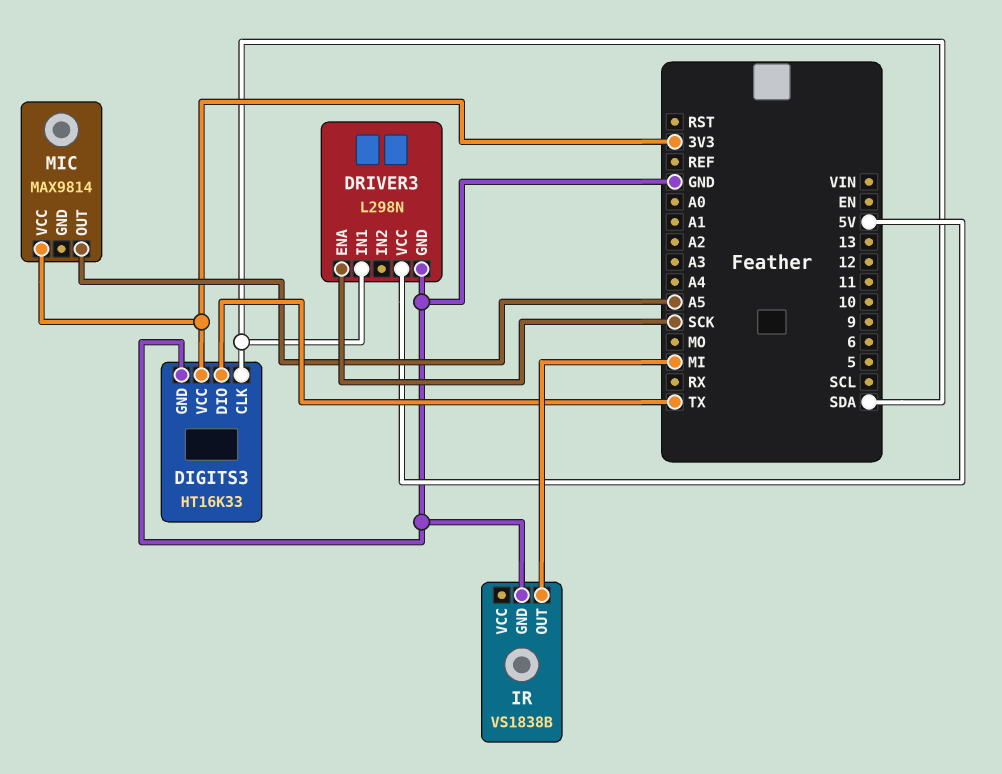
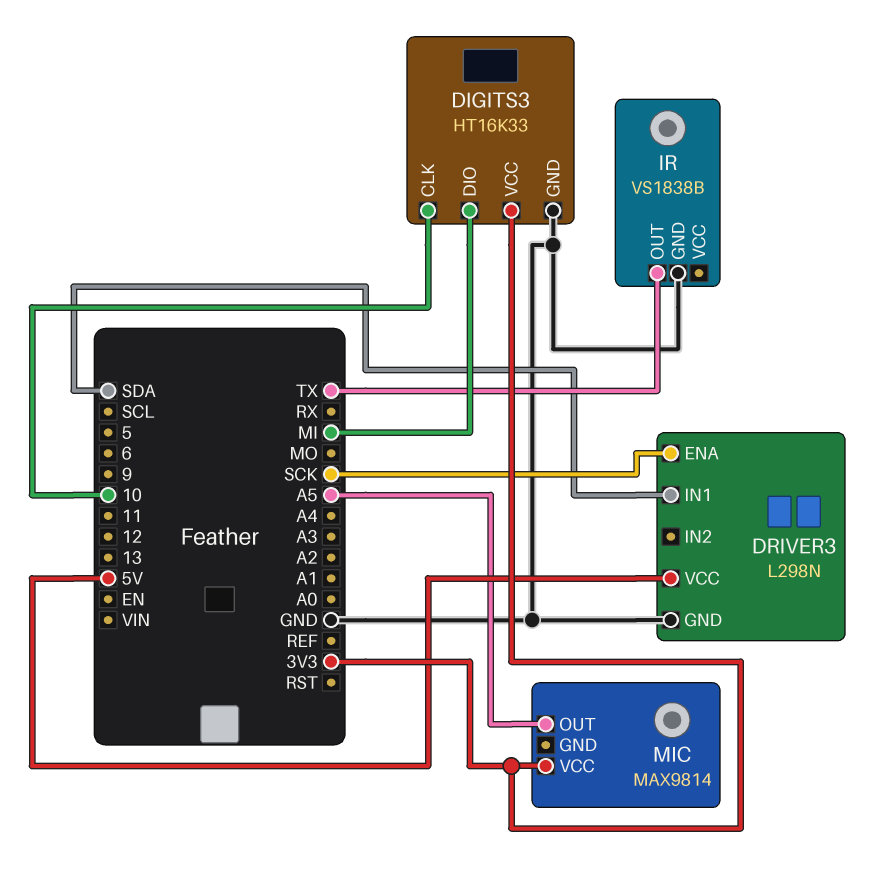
DIGITS3 pin CLK: SDA -> 10
DIGITS3 pin DIO: TX -> MI
IR pin OUT: MI -> TX

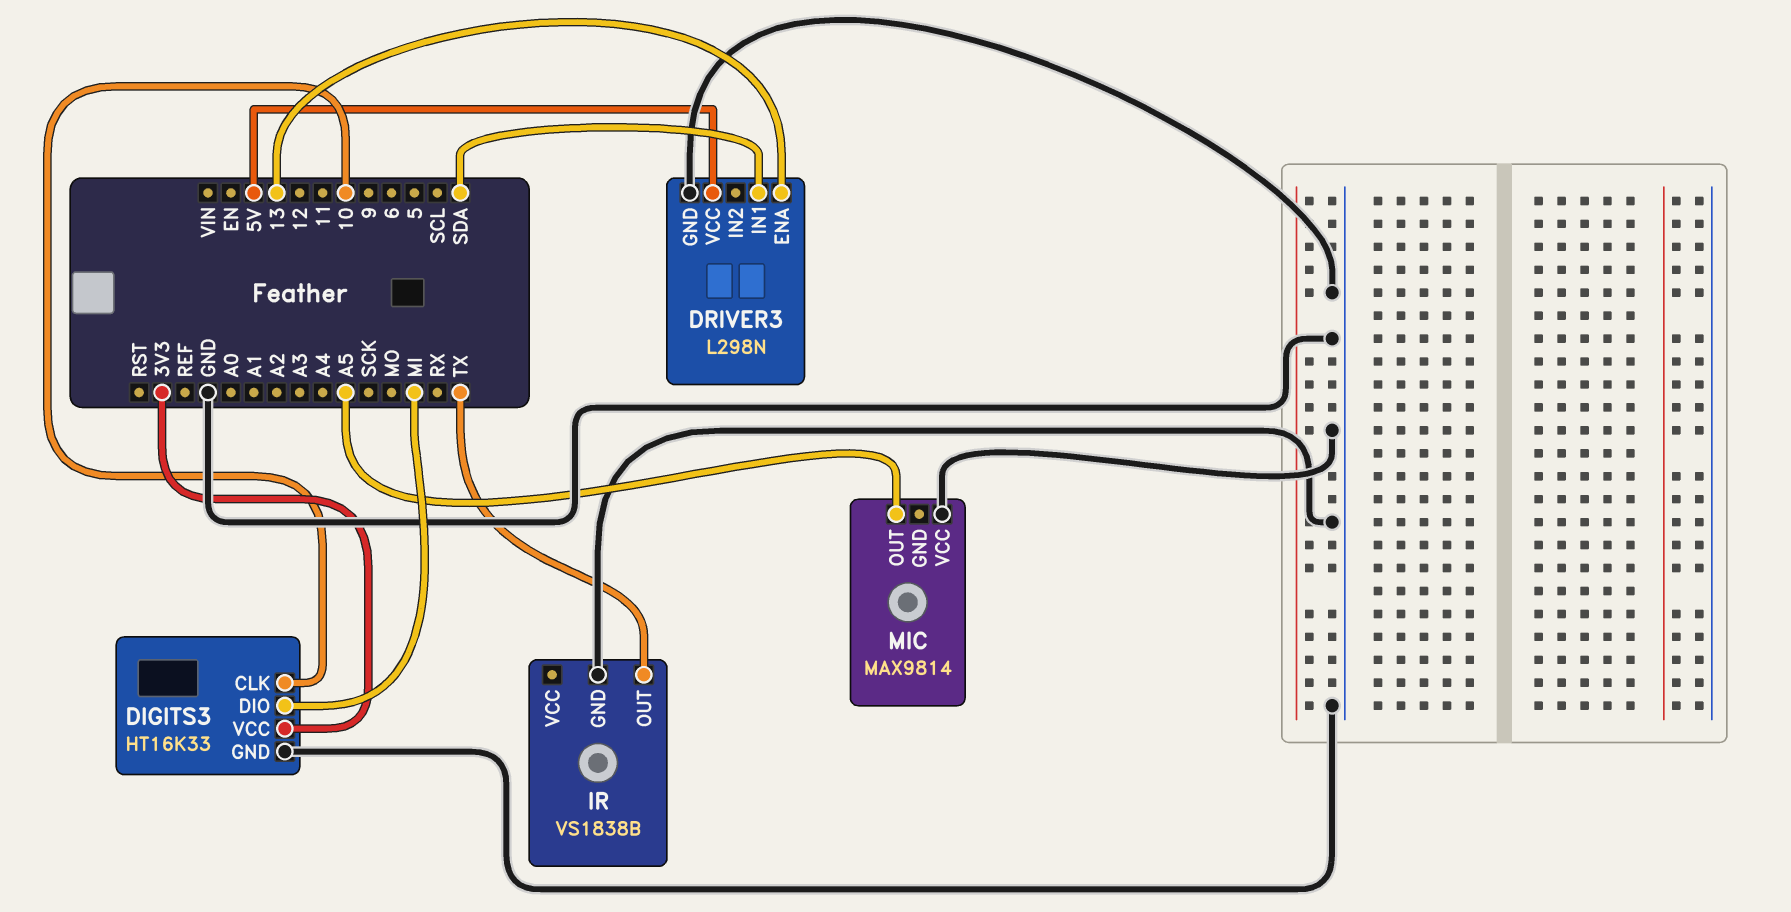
DRIVER3 pin ENA: SCK -> 13
MIC pin VCC: 3V3 -> GND

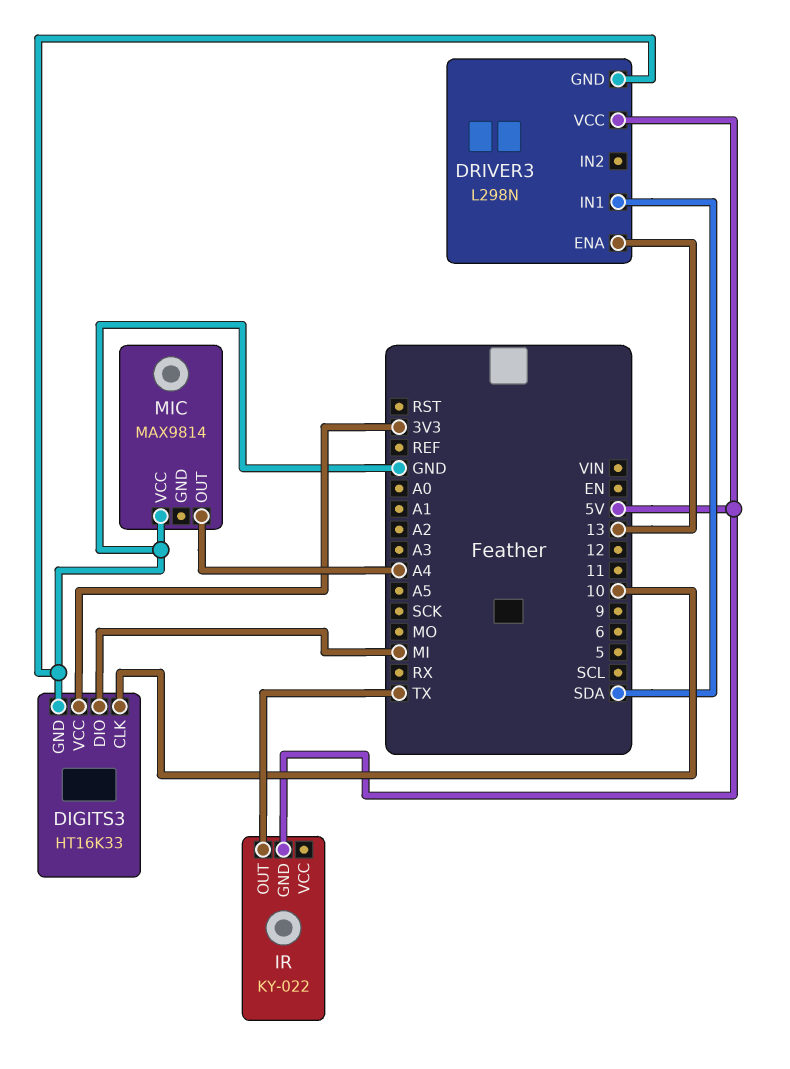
IR: VS1838B -> KY-022
IR pin GND: GND -> 5V
MIC pin OUT: A5 -> A4

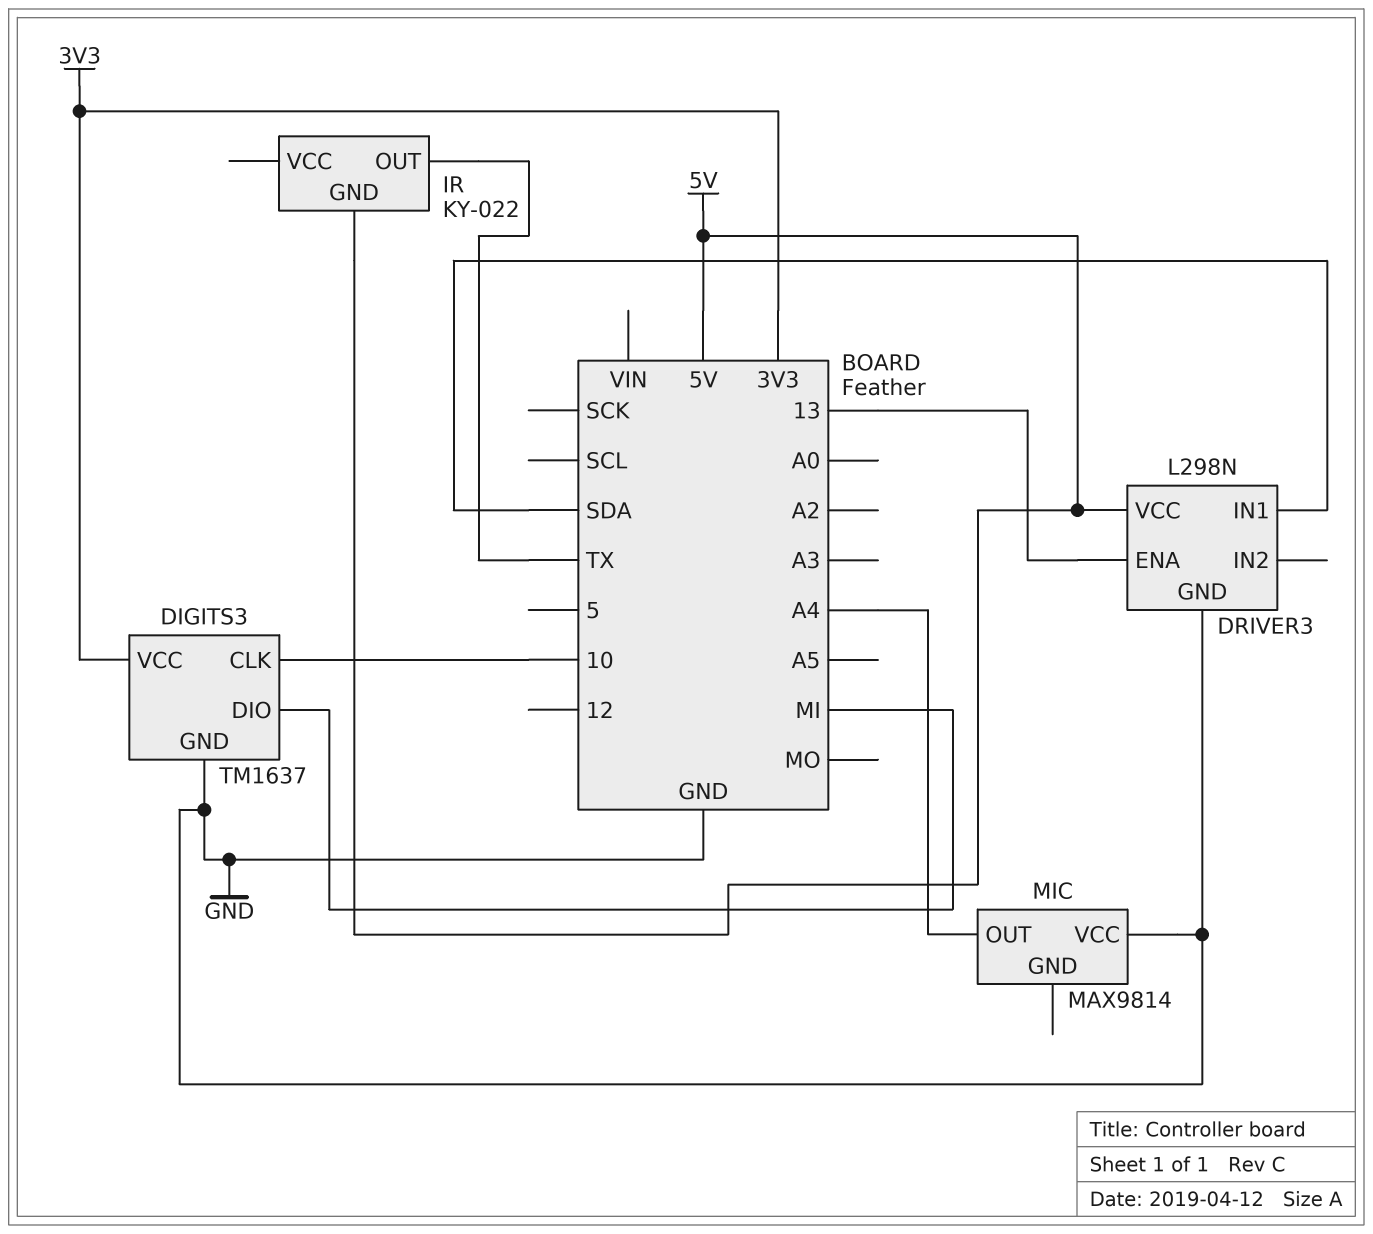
DIGITS3: HT16K33 -> TM1637

